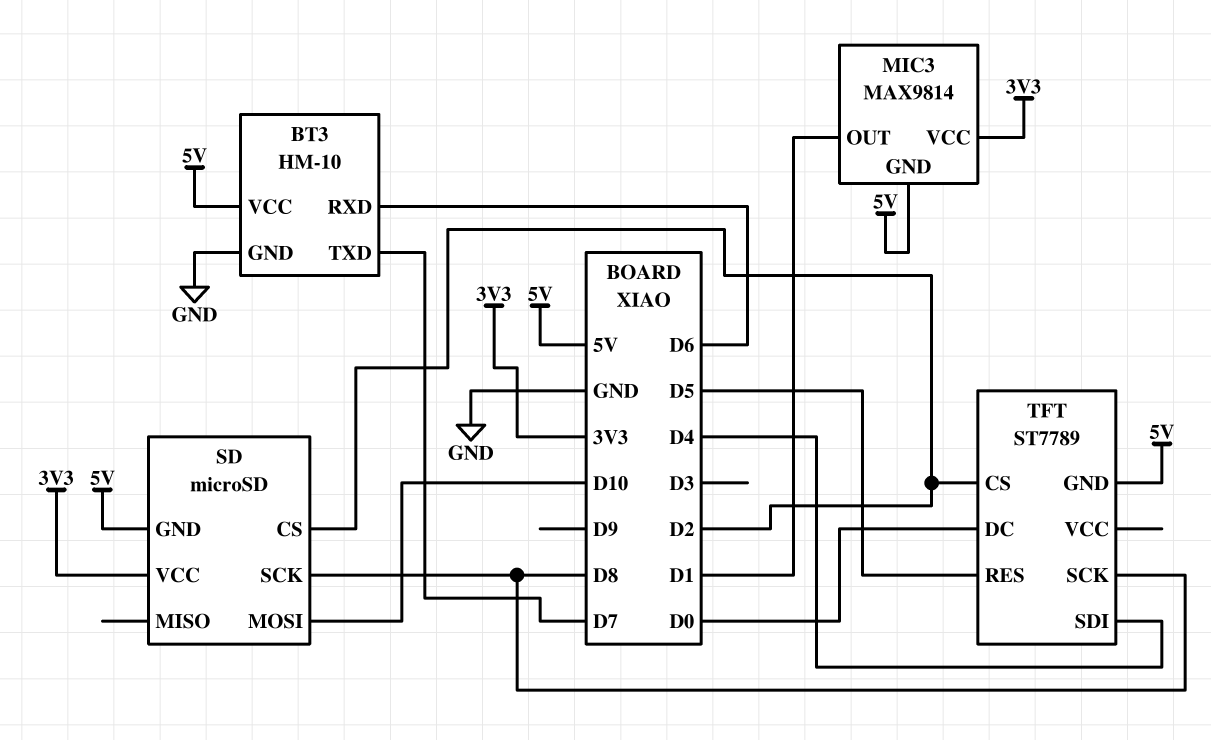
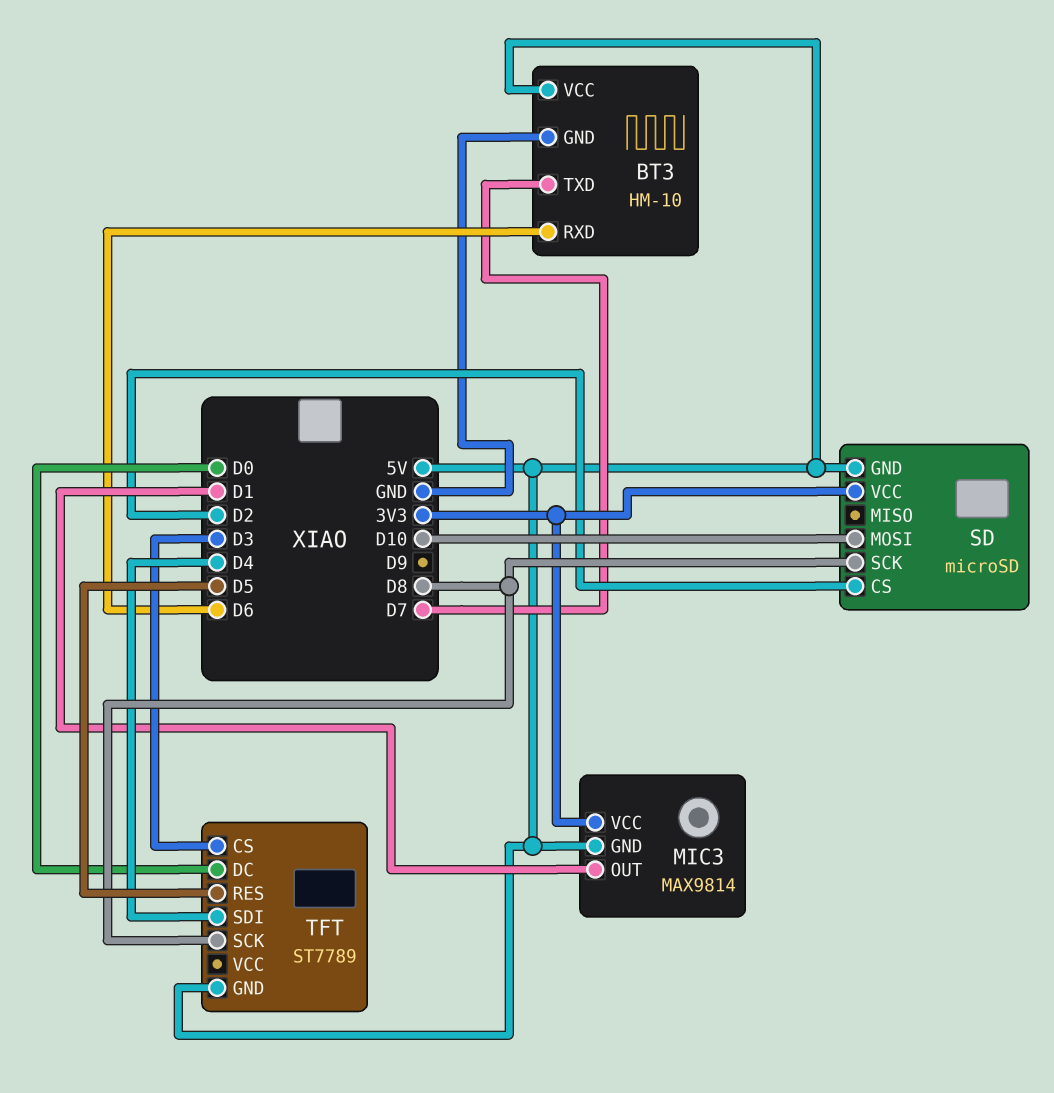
TFT pin CS: D2 -> D3

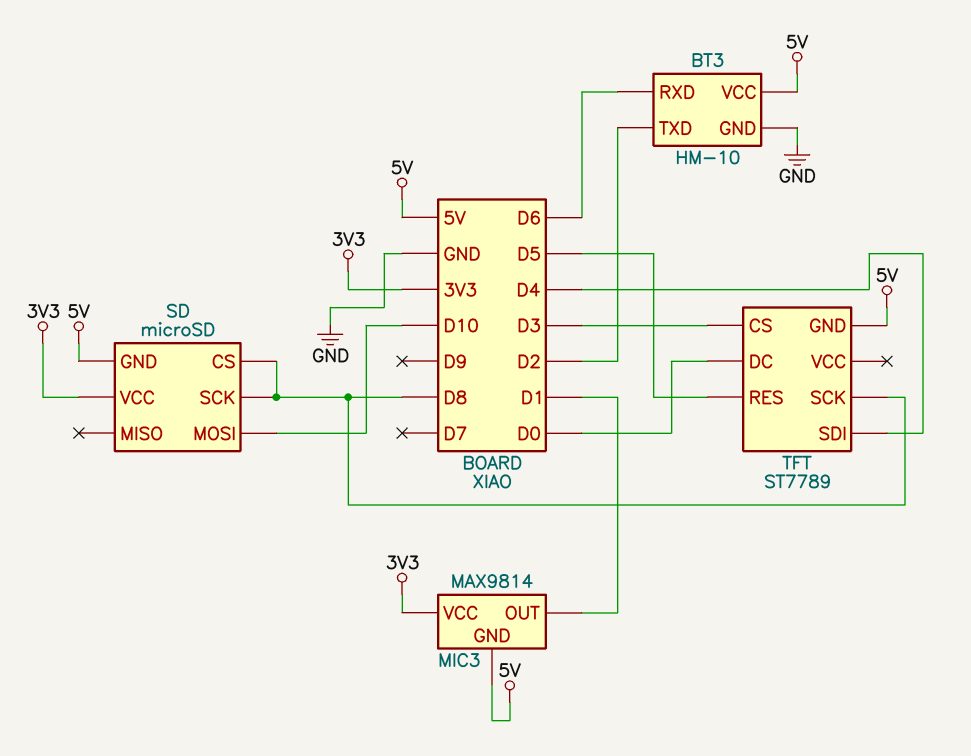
BT3 pin TXD: D7 -> D2
SD pin CS: D2 -> D8

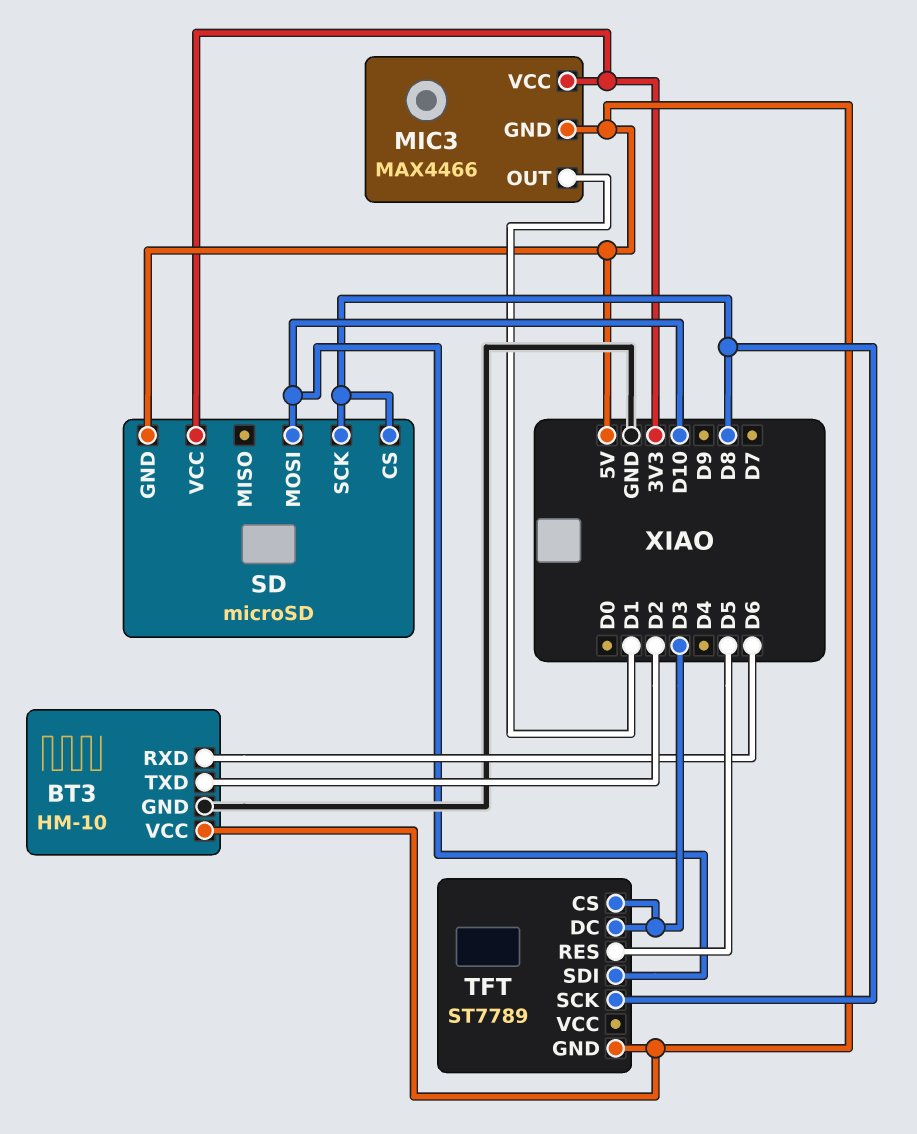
MIC3: MAX9814 -> MAX4466
TFT pin DC: D0 -> D3
TFT pin SDI: D4 -> D10

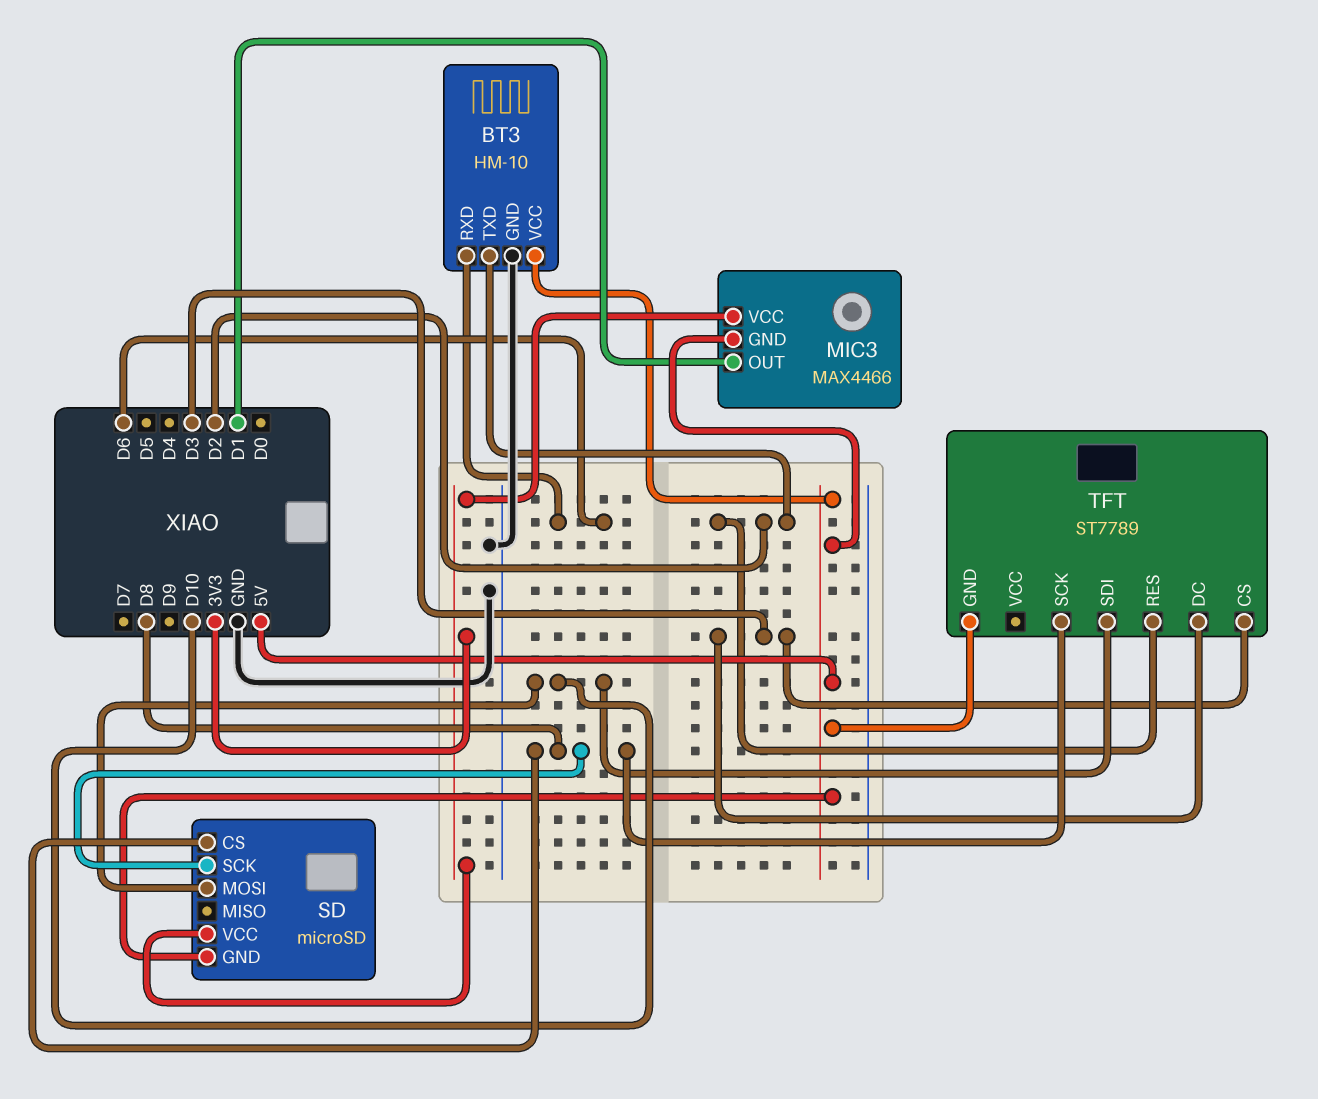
TFT pin RES: D5 -> D2

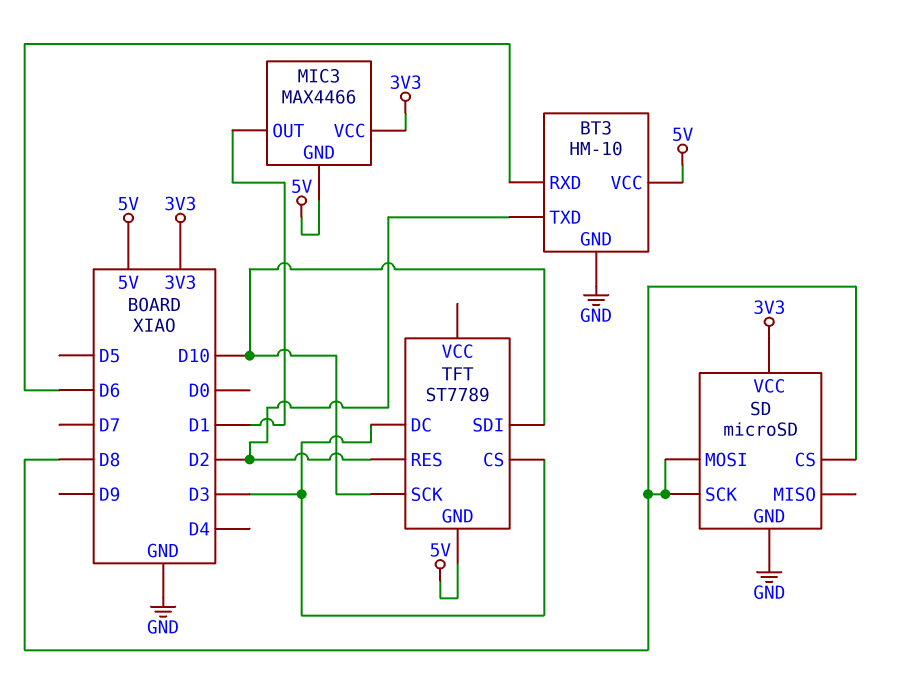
SD pin GND: 5V -> GND
SD pin MOSI: D10 -> D8
TFT pin SCK: D8 -> D10

